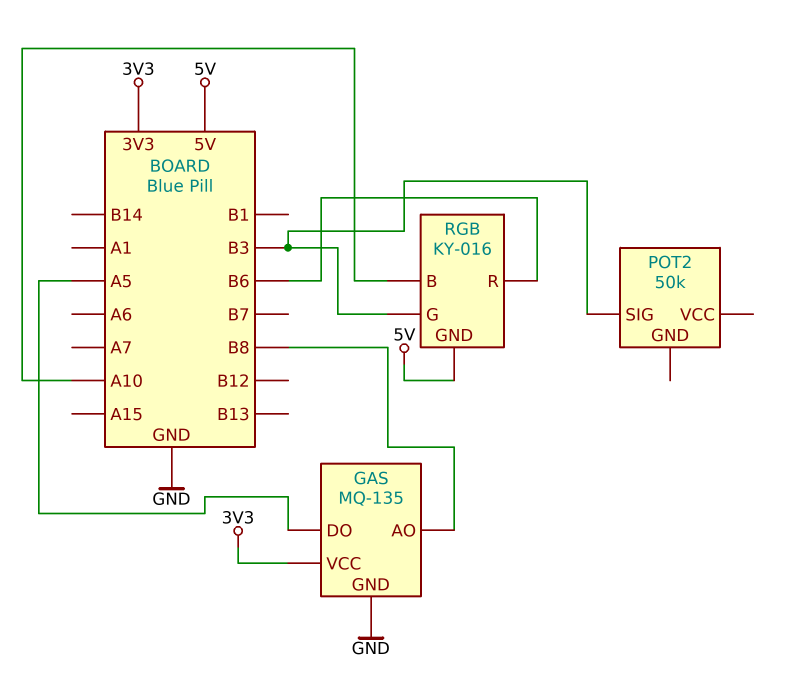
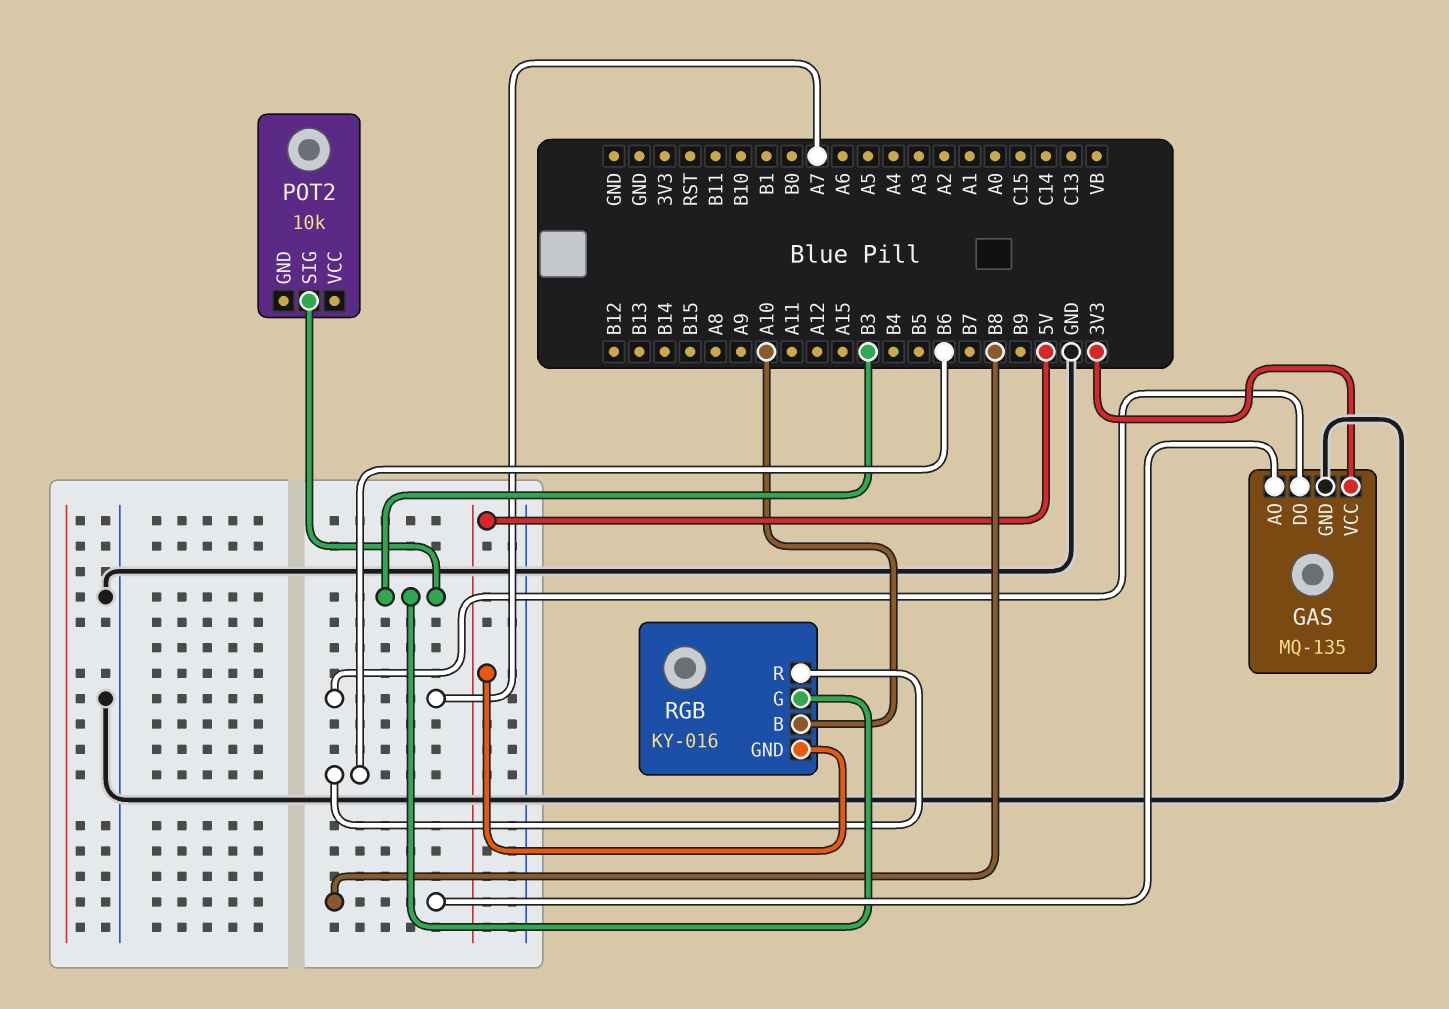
GAS pin DO: A5 -> A7
POT2: 50k -> 10k

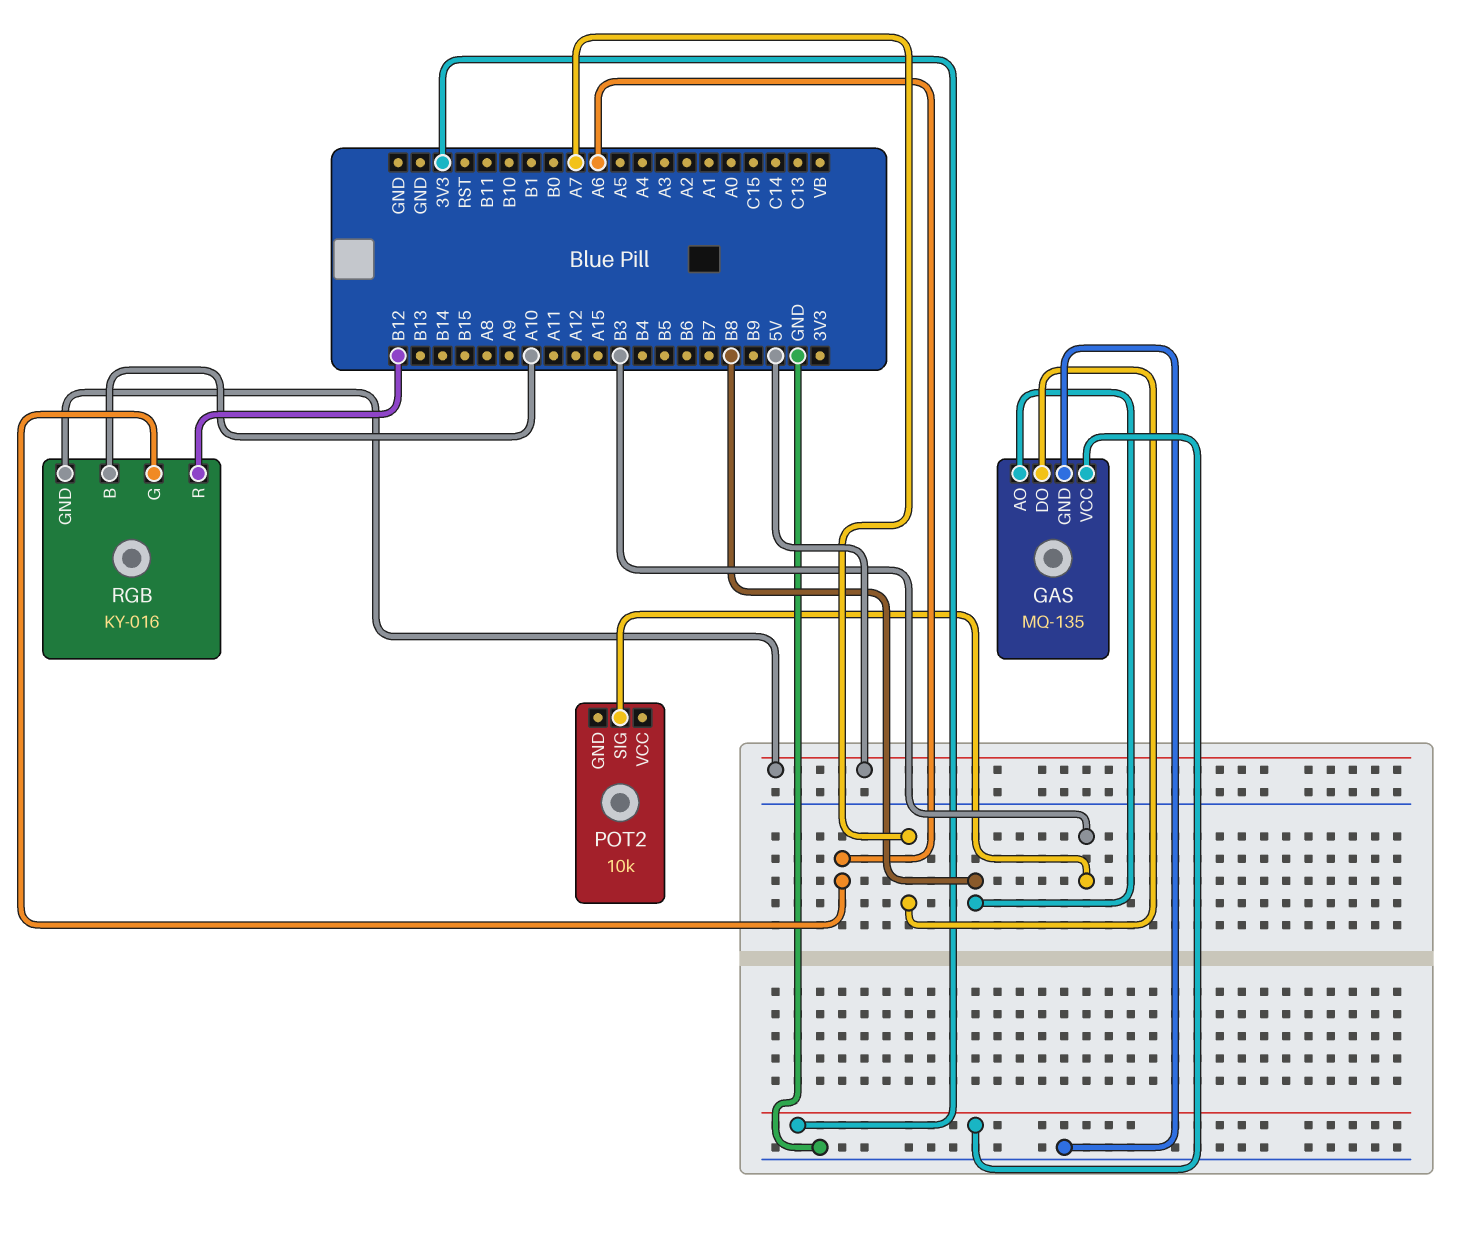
RGB pin G: B3 -> A6
RGB pin R: B6 -> B12

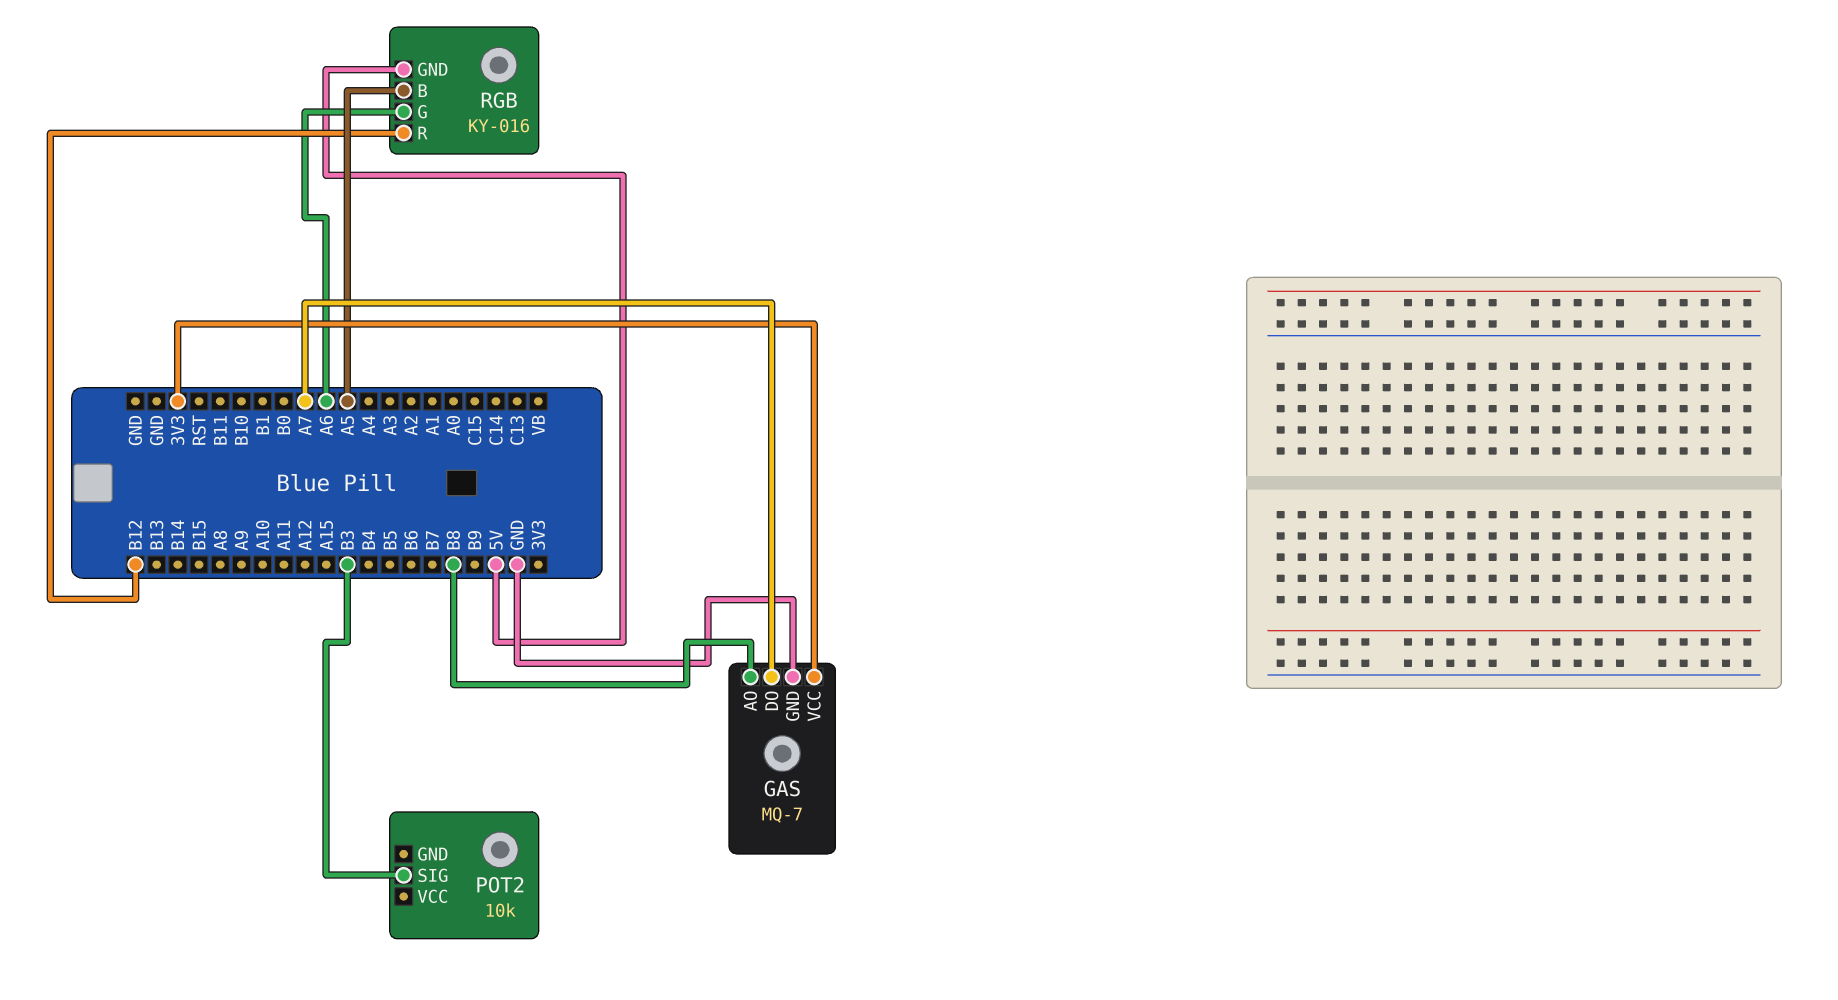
GAS: MQ-135 -> MQ-7
RGB pin B: A10 -> A5

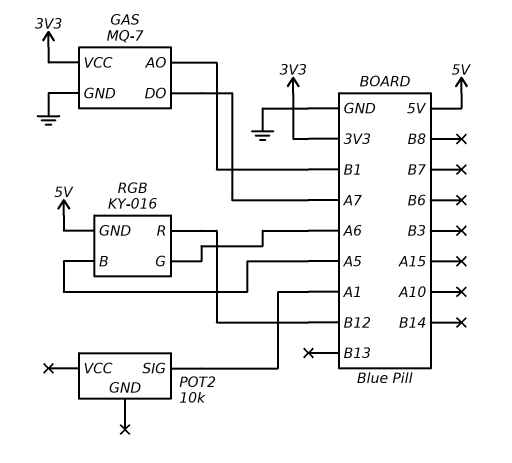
GAS pin AO: B8 -> B1
POT2 pin SIG: B3 -> A1

